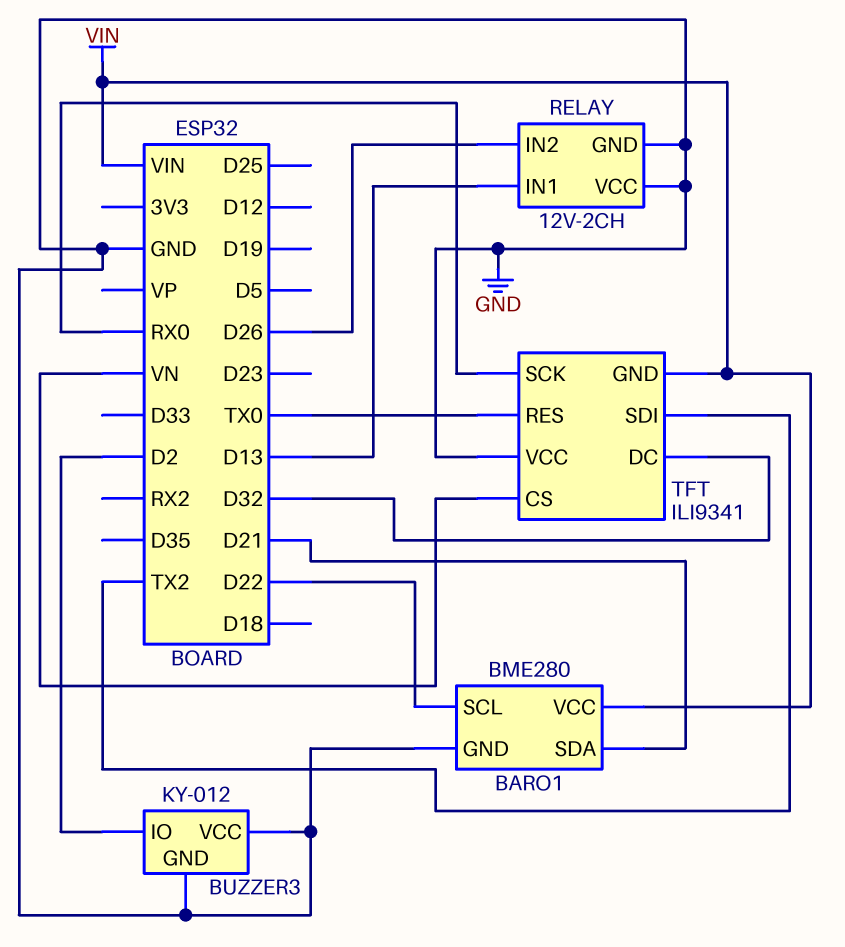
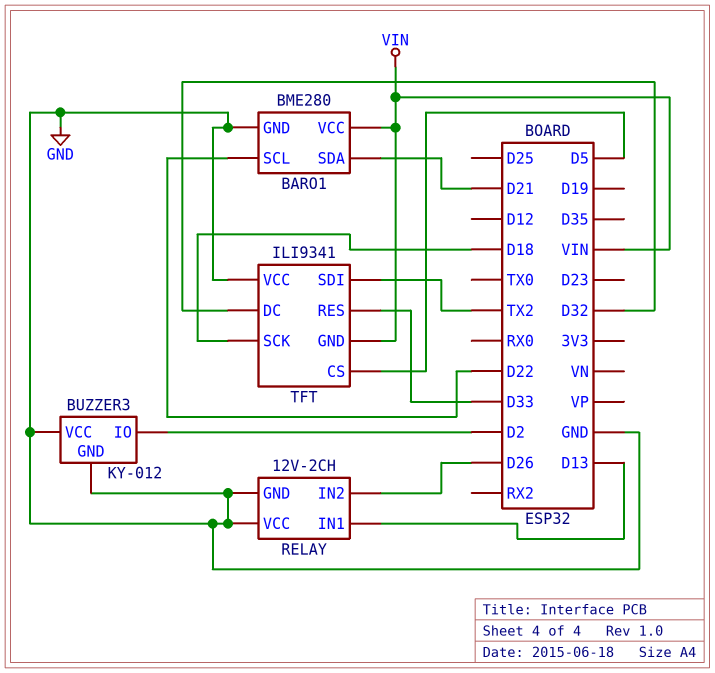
TFT pin CS: VN -> D5
TFT pin RES: TX0 -> D33
TFT pin SCK: RX0 -> D18

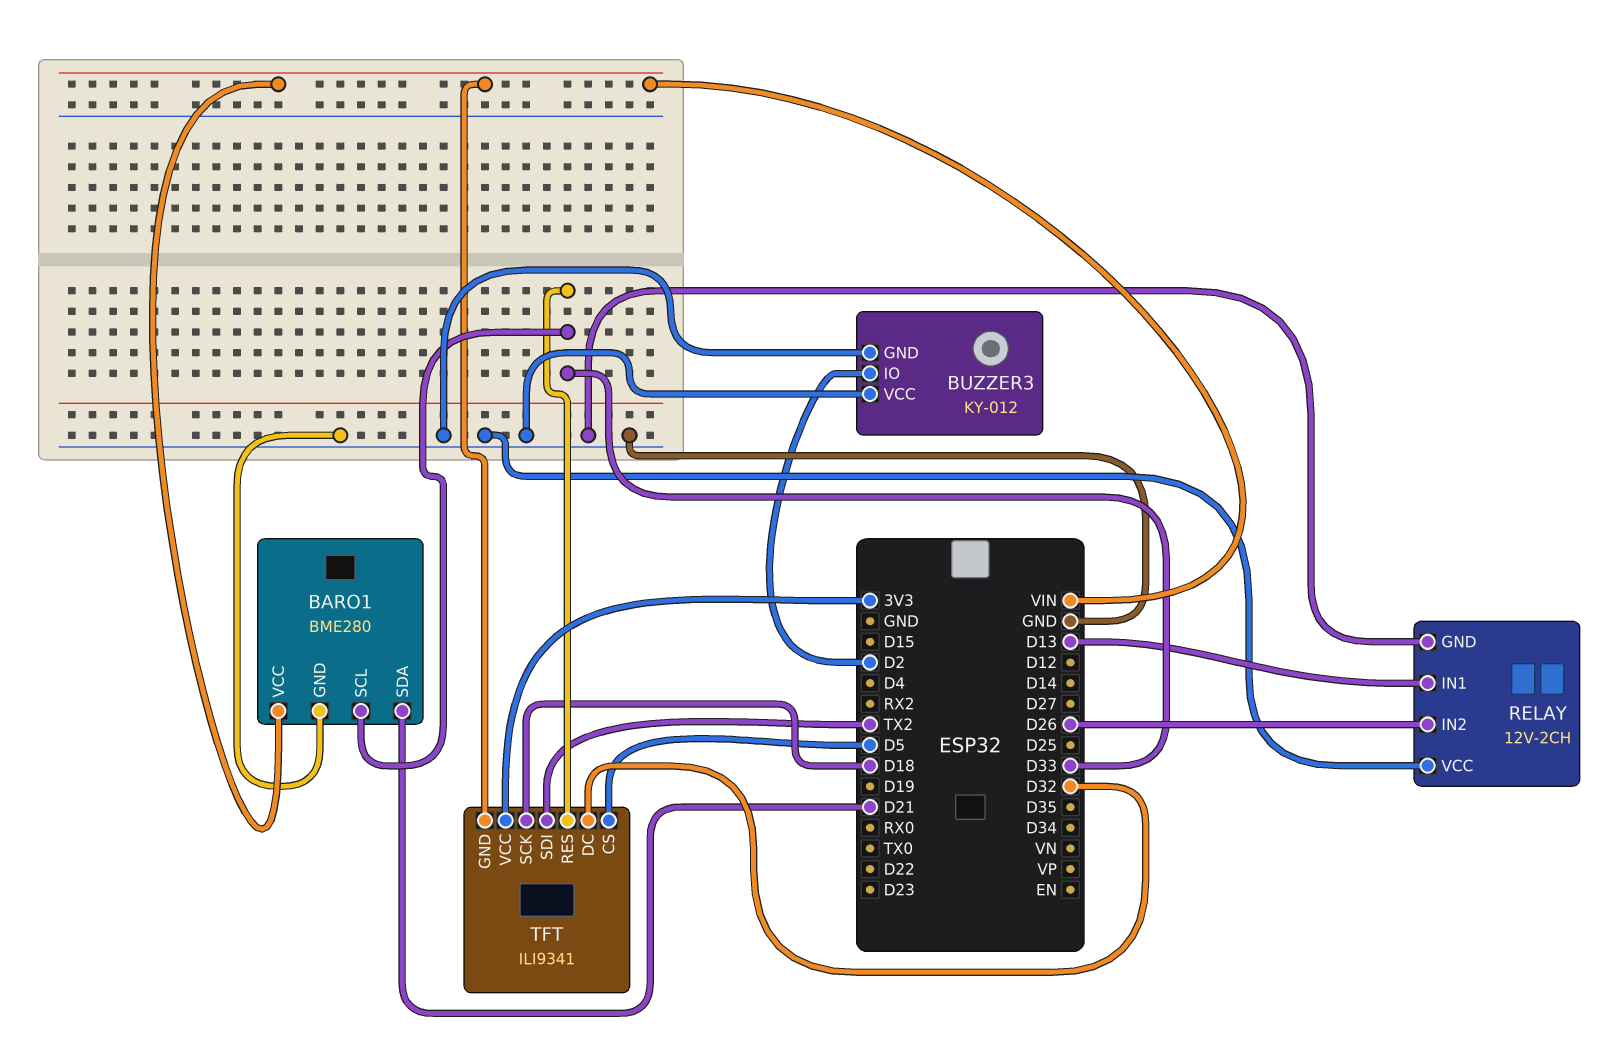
BARO1 pin SCL: D22 -> D33
TFT pin VCC: GND -> 3V3

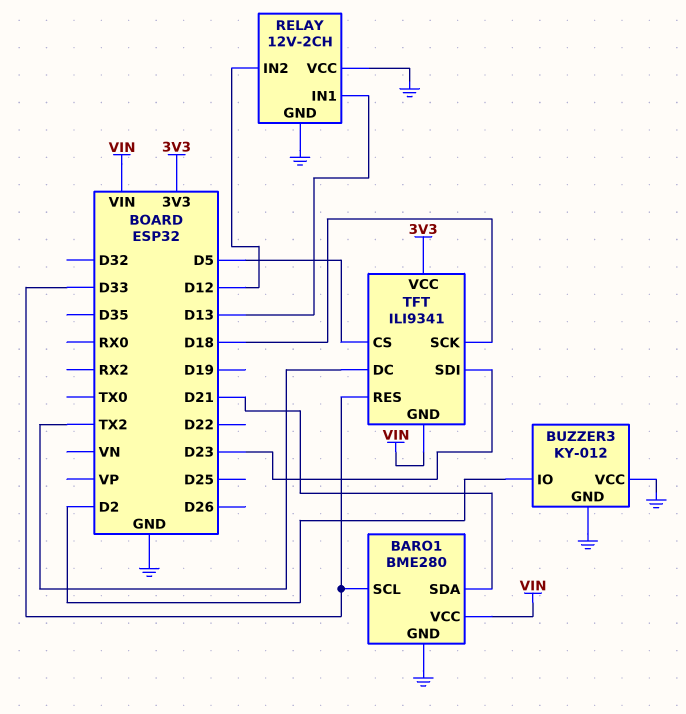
RELAY pin IN2: D26 -> D12
TFT pin DC: D32 -> TX2
TFT pin SDI: TX2 -> D23

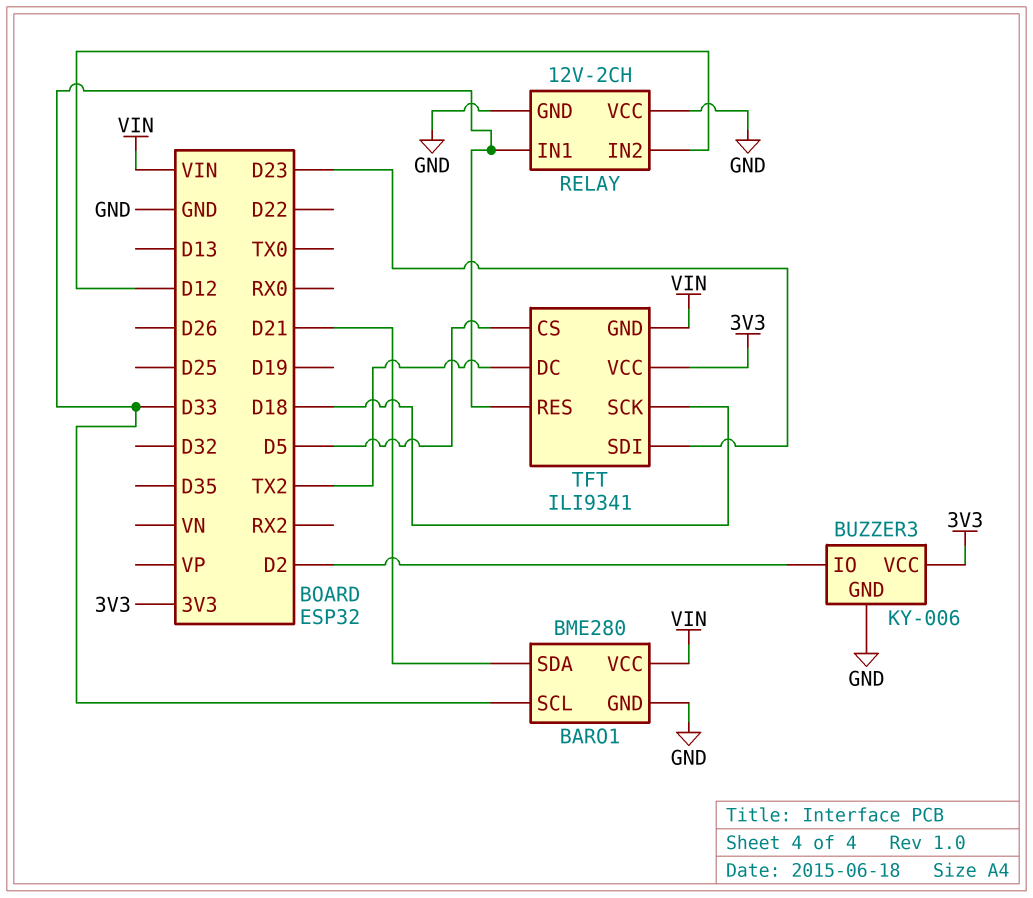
BUZZER3: KY-012 -> KY-006
BUZZER3 pin VCC: GND -> 3V3
RELAY pin IN1: D13 -> D33

